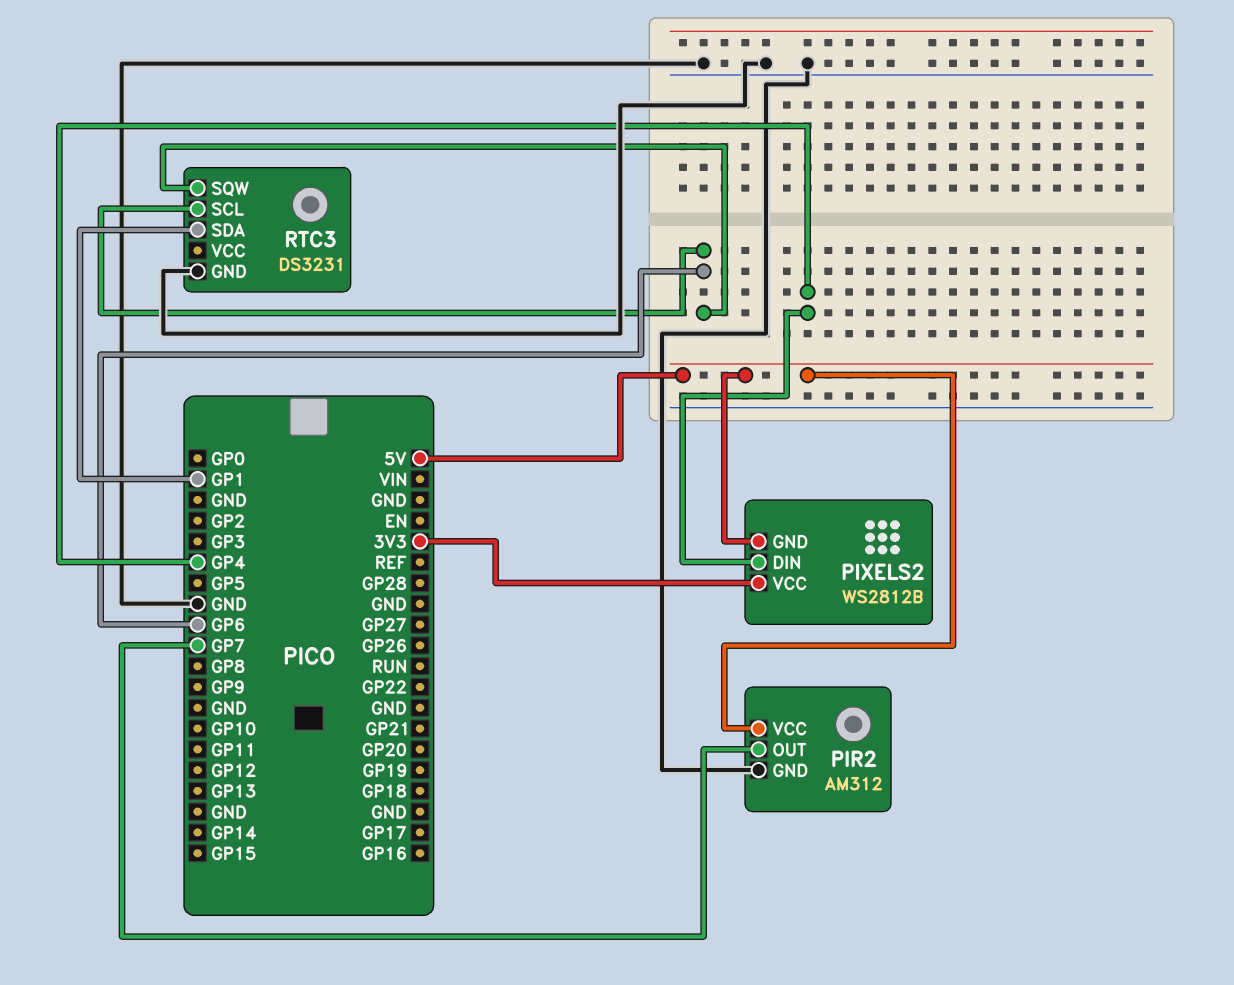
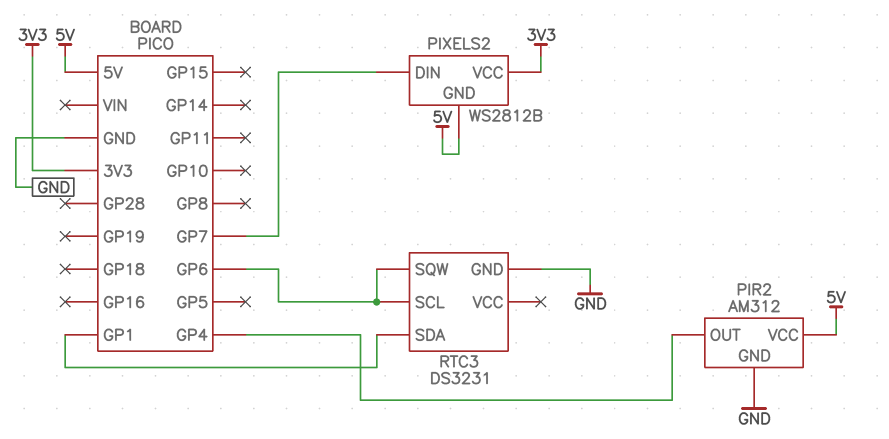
PIR2 pin OUT: GP7 -> GP4
PIXELS2 pin DIN: GP4 -> GP7

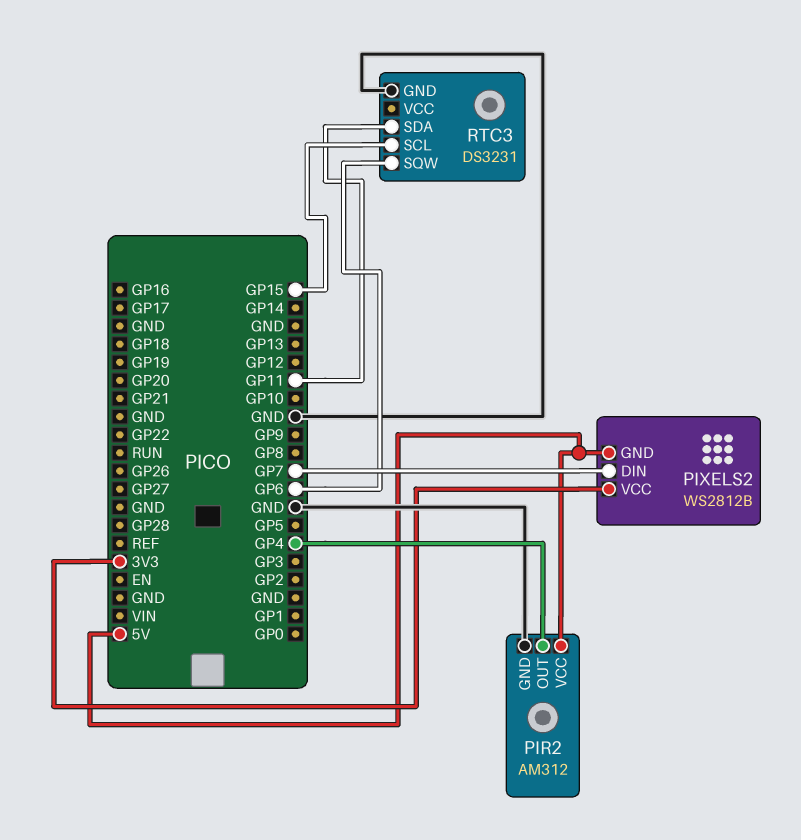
RTC3 pin SCL: GP6 -> GP15
RTC3 pin SDA: GP1 -> GP11

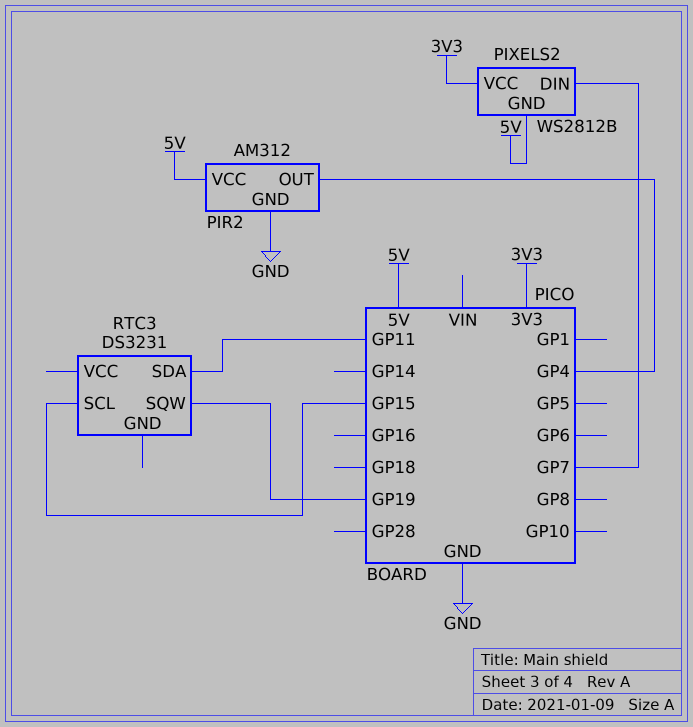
RTC3 pin GND: GND -> none
RTC3 pin SQW: GP6 -> GP19

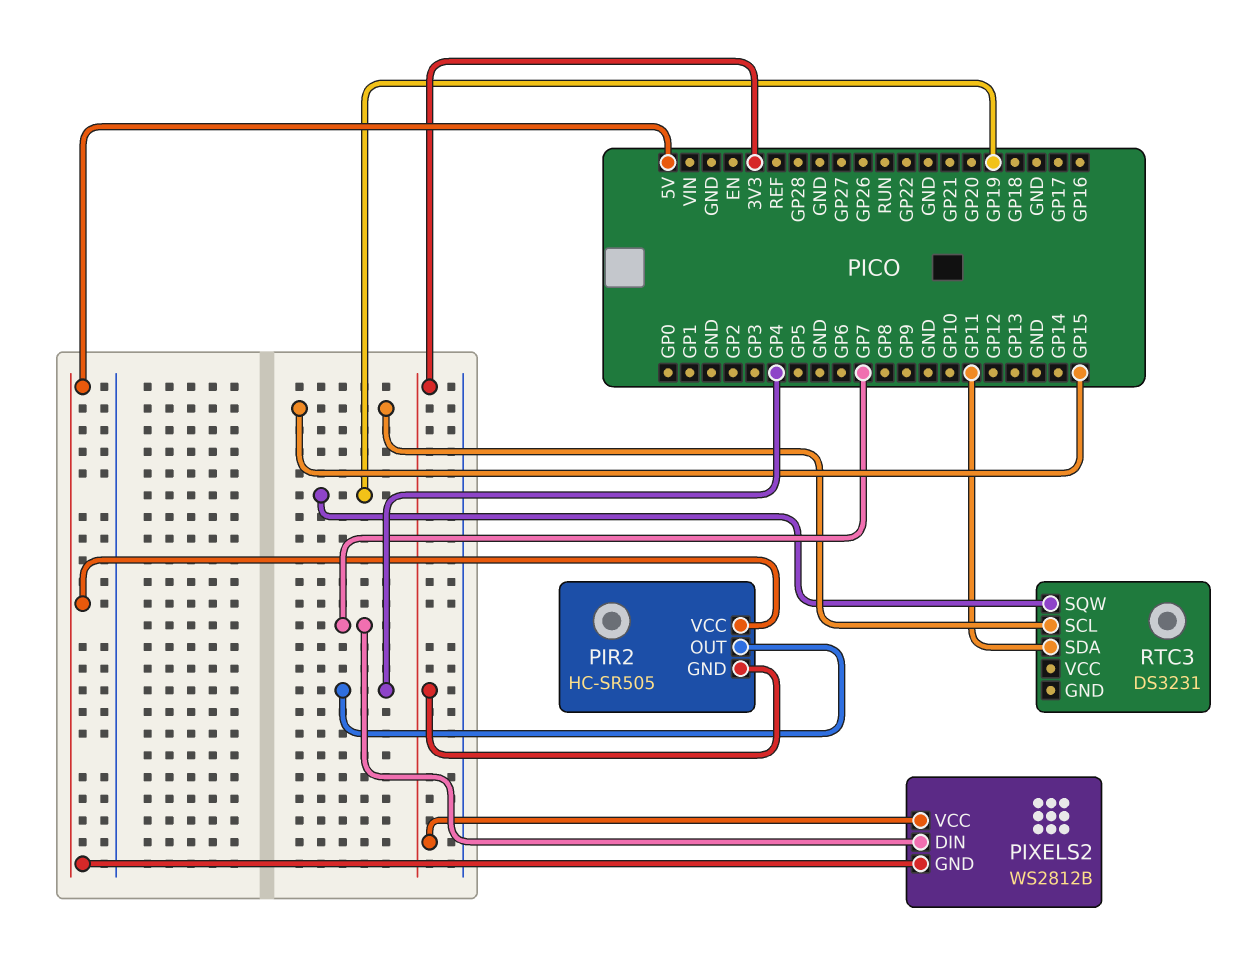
PIR2: AM312 -> HC-SR505
PIR2 pin GND: GND -> 3V3

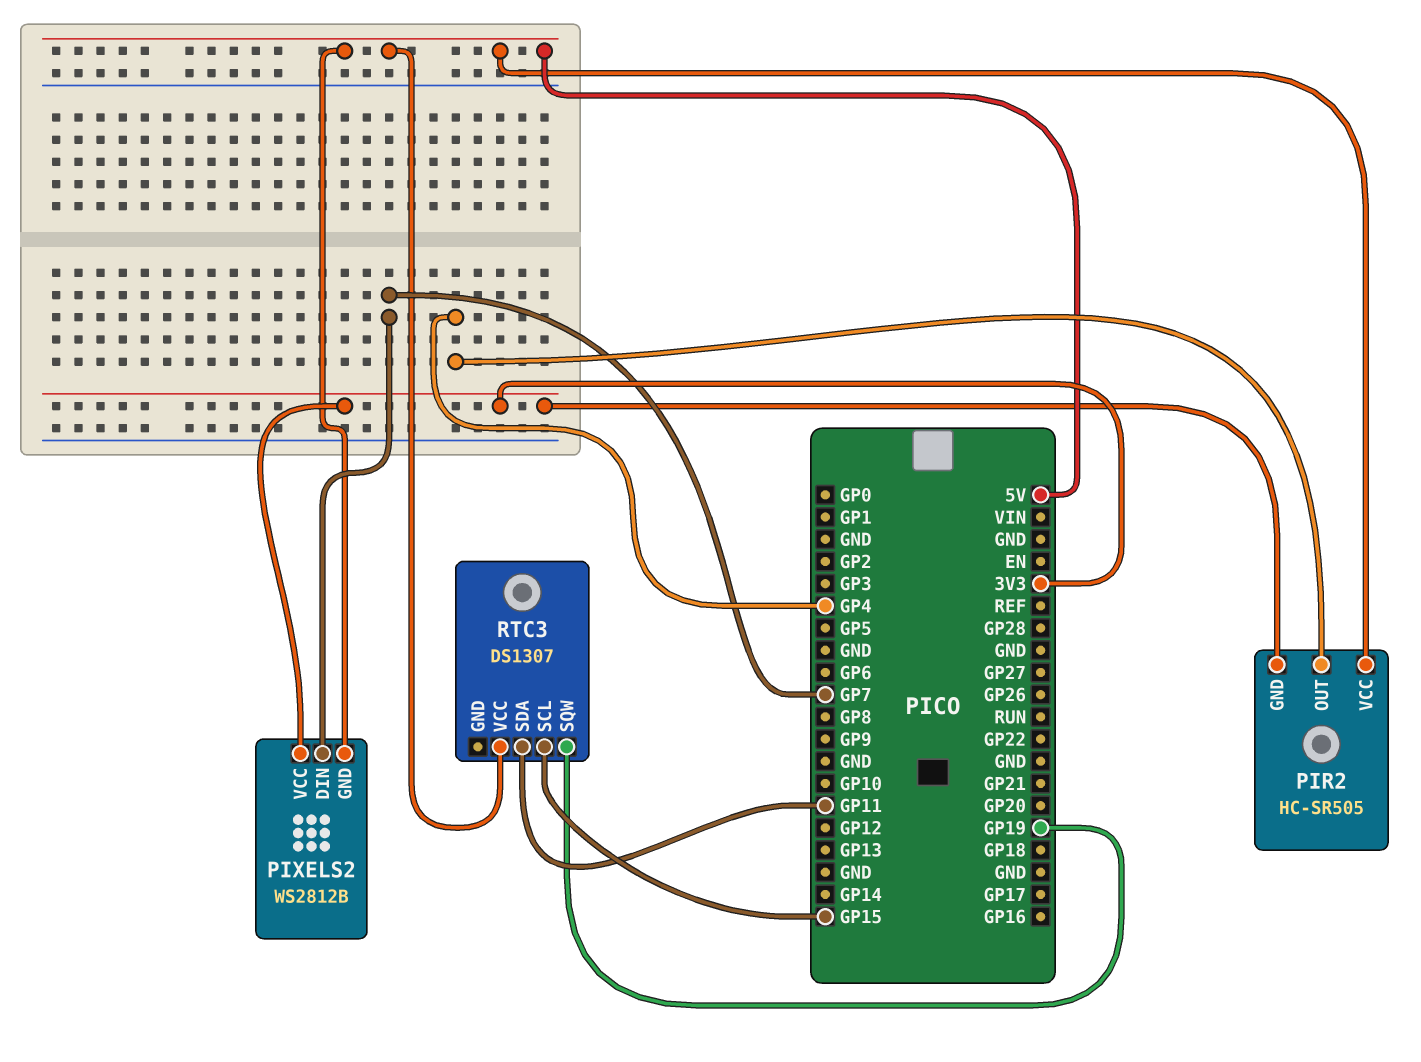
RTC3: DS3231 -> DS1307
RTC3 pin VCC: none -> 5V

